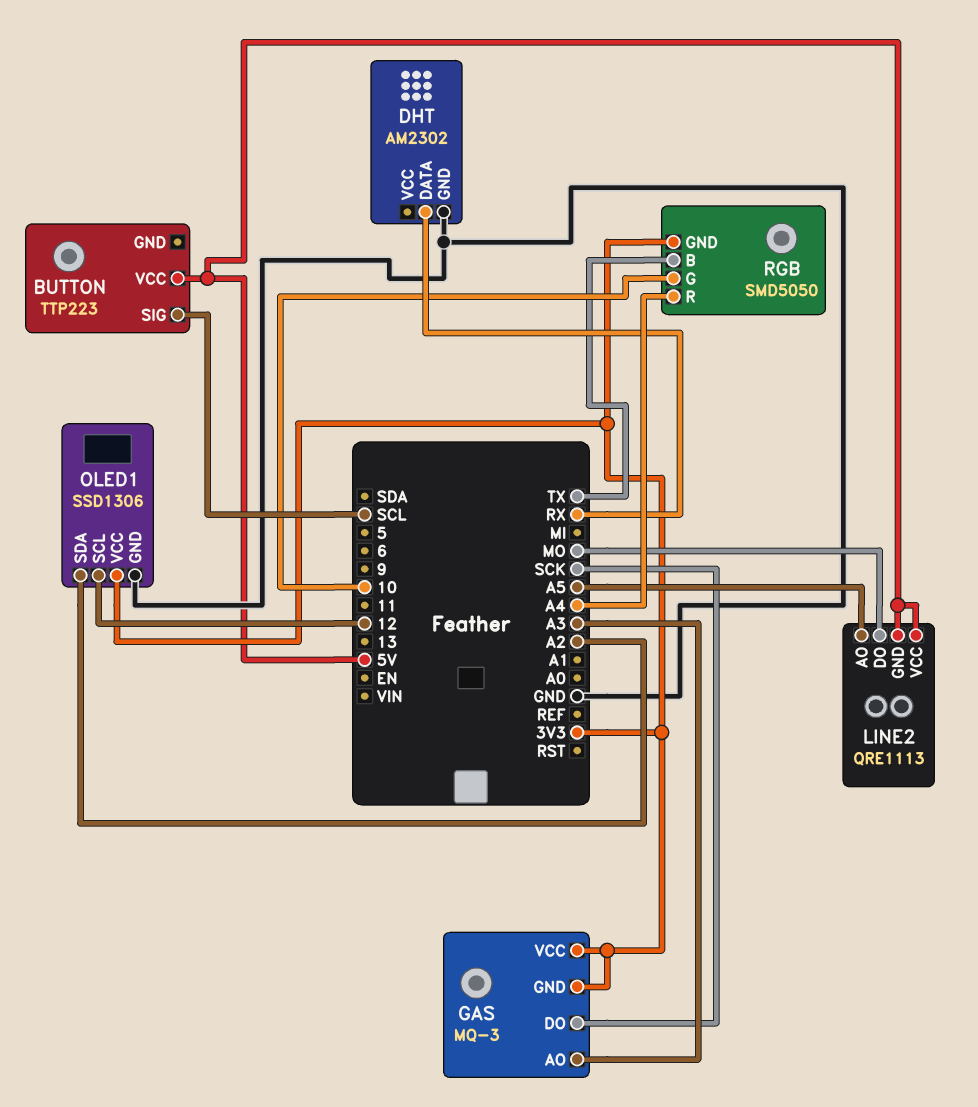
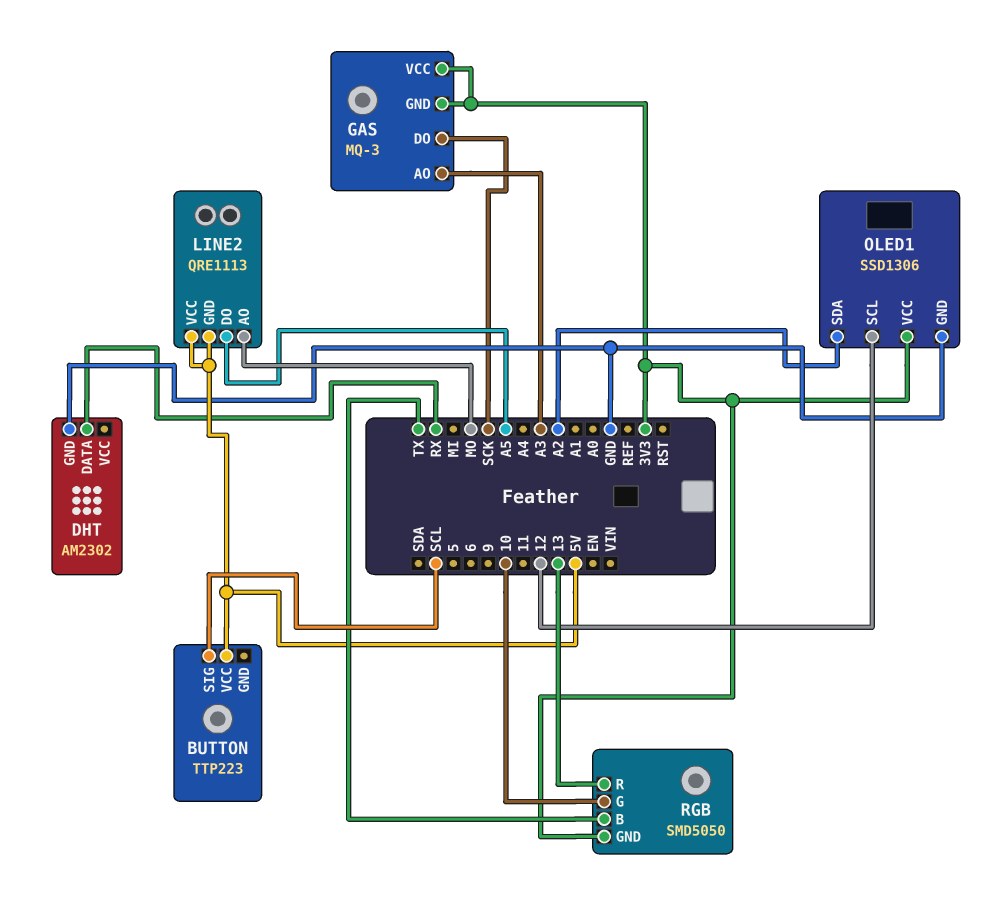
LINE2 pin AO: A5 -> MO
LINE2 pin DO: MO -> A5
RGB pin R: A4 -> 13

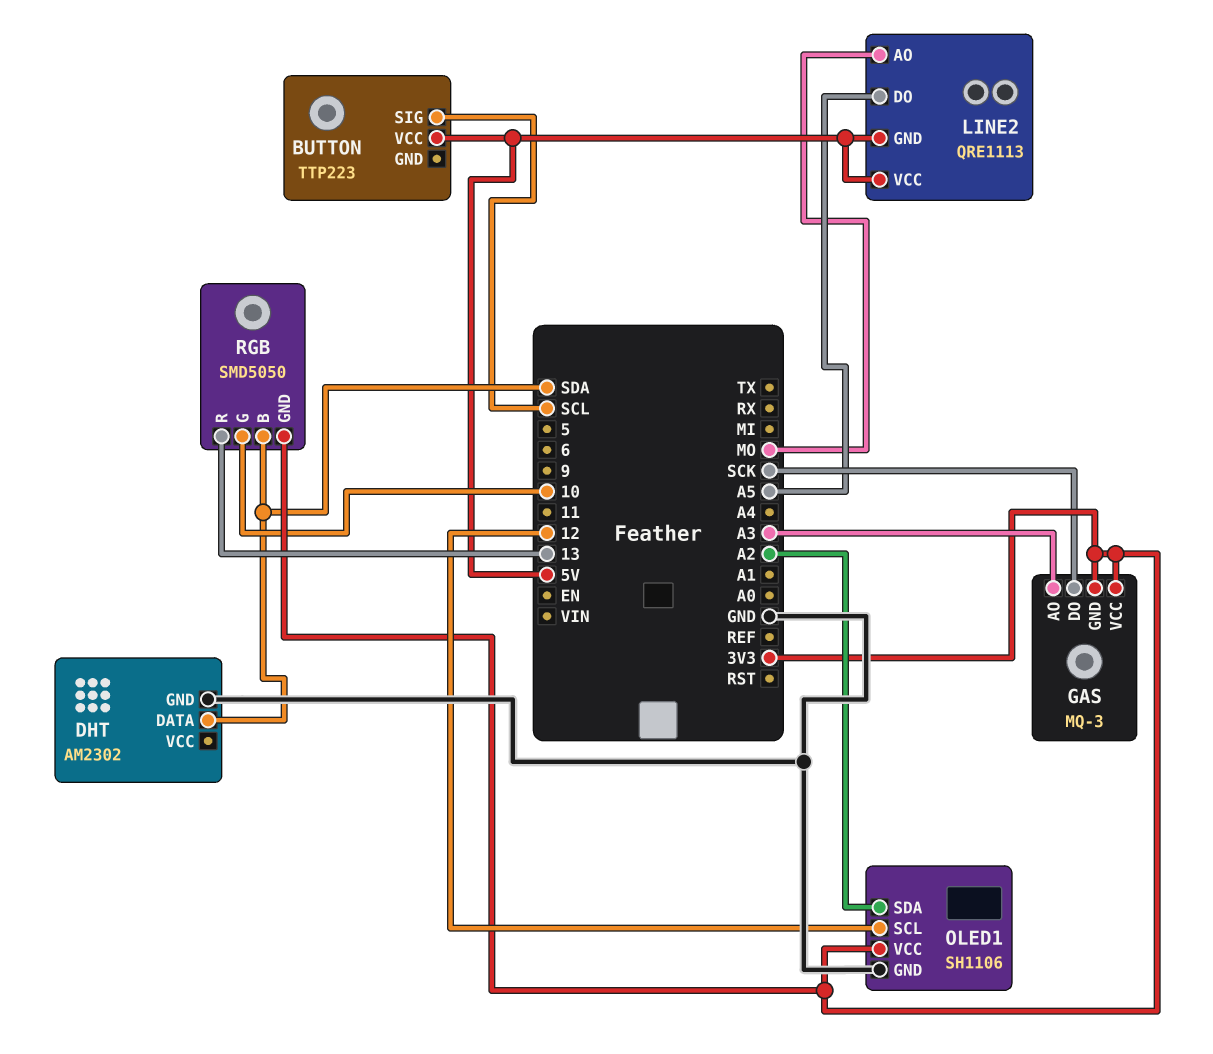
DHT pin DATA: RX -> SDA
OLED1: SSD1306 -> SH1106
RGB pin B: TX -> SDA

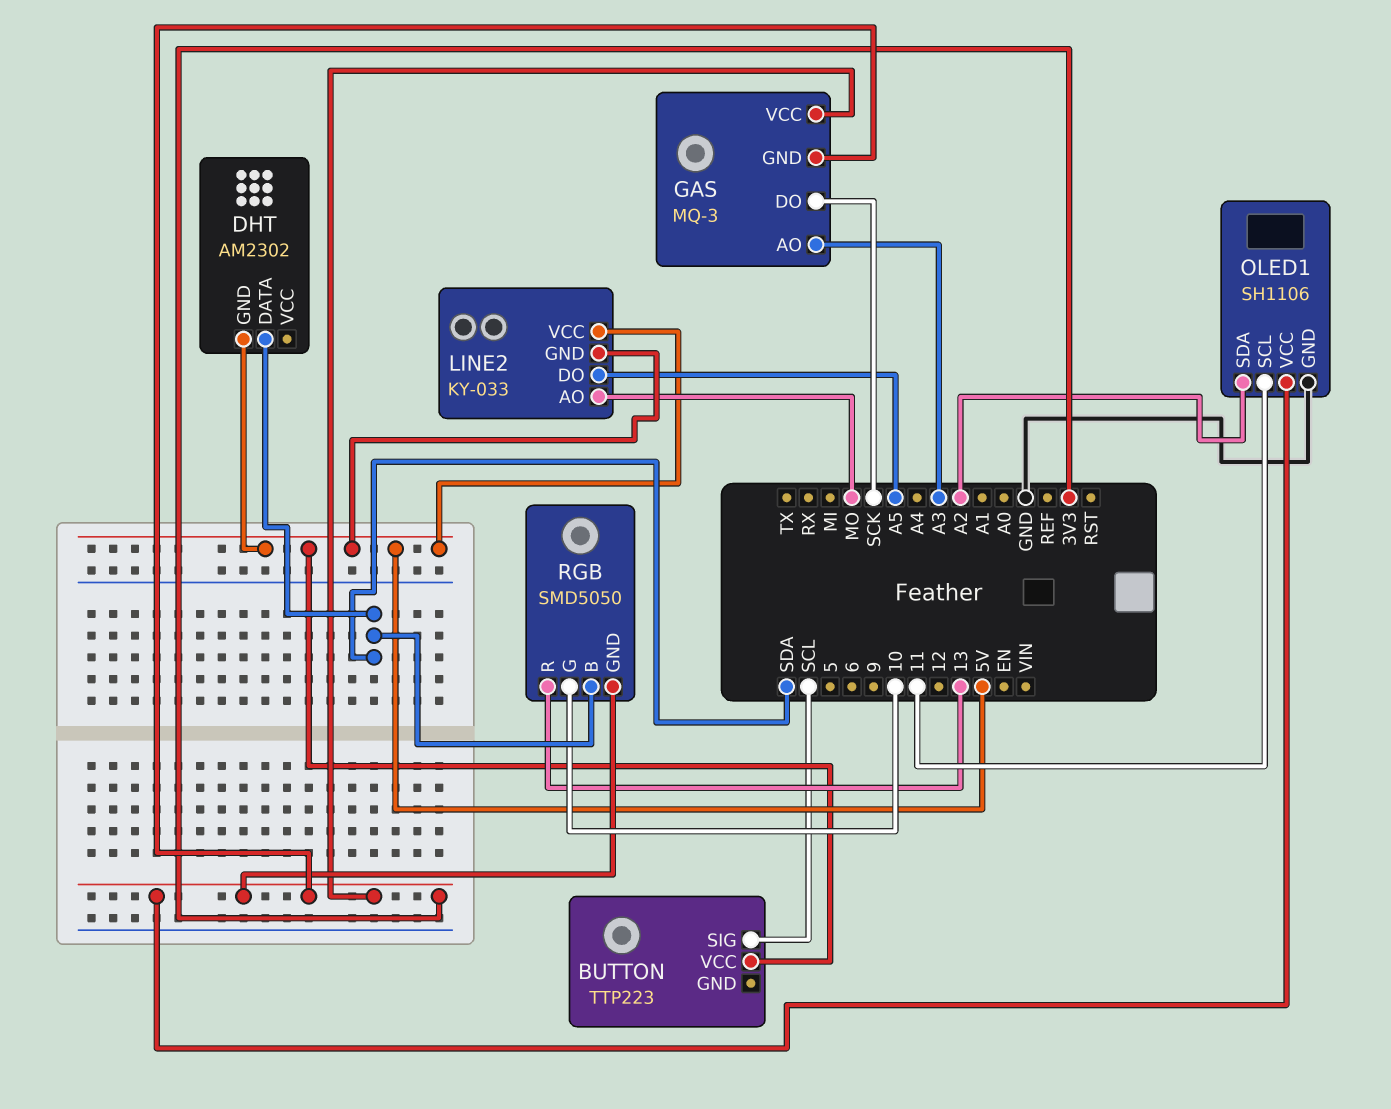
DHT pin GND: GND -> 5V
LINE2: QRE1113 -> KY-033
OLED1 pin SCL: 12 -> 11

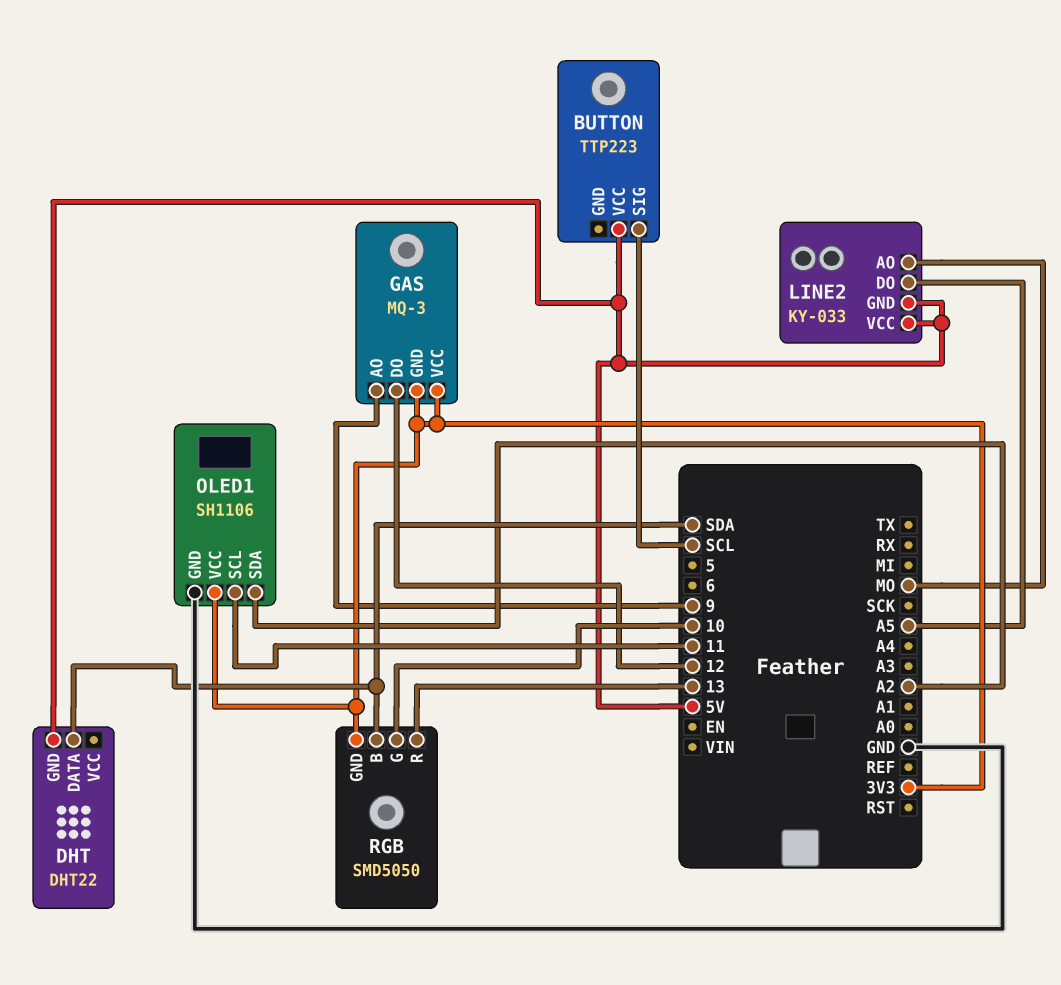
DHT: AM2302 -> DHT22
GAS pin AO: A3 -> 9
GAS pin DO: SCK -> 12

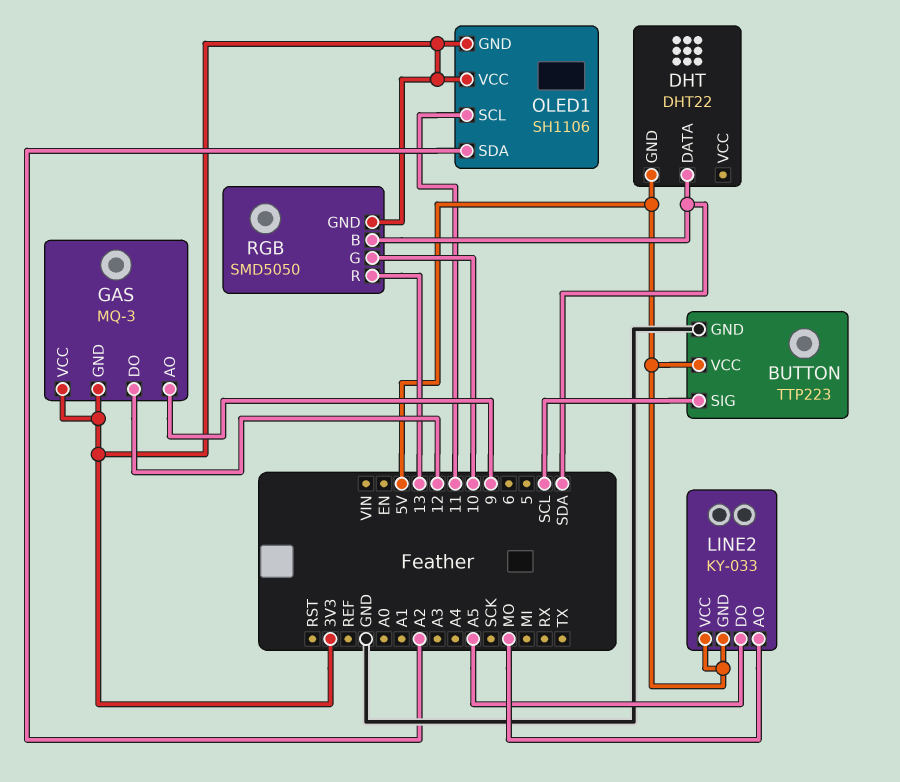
BUTTON pin GND: none -> GND
OLED1 pin GND: GND -> 3V3

